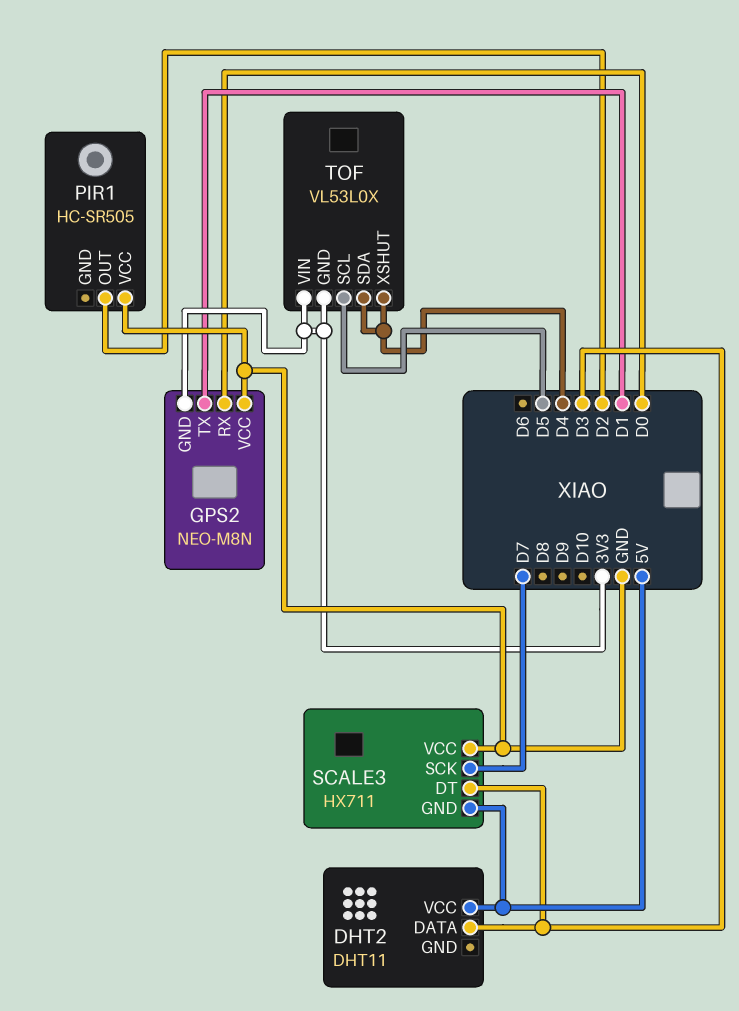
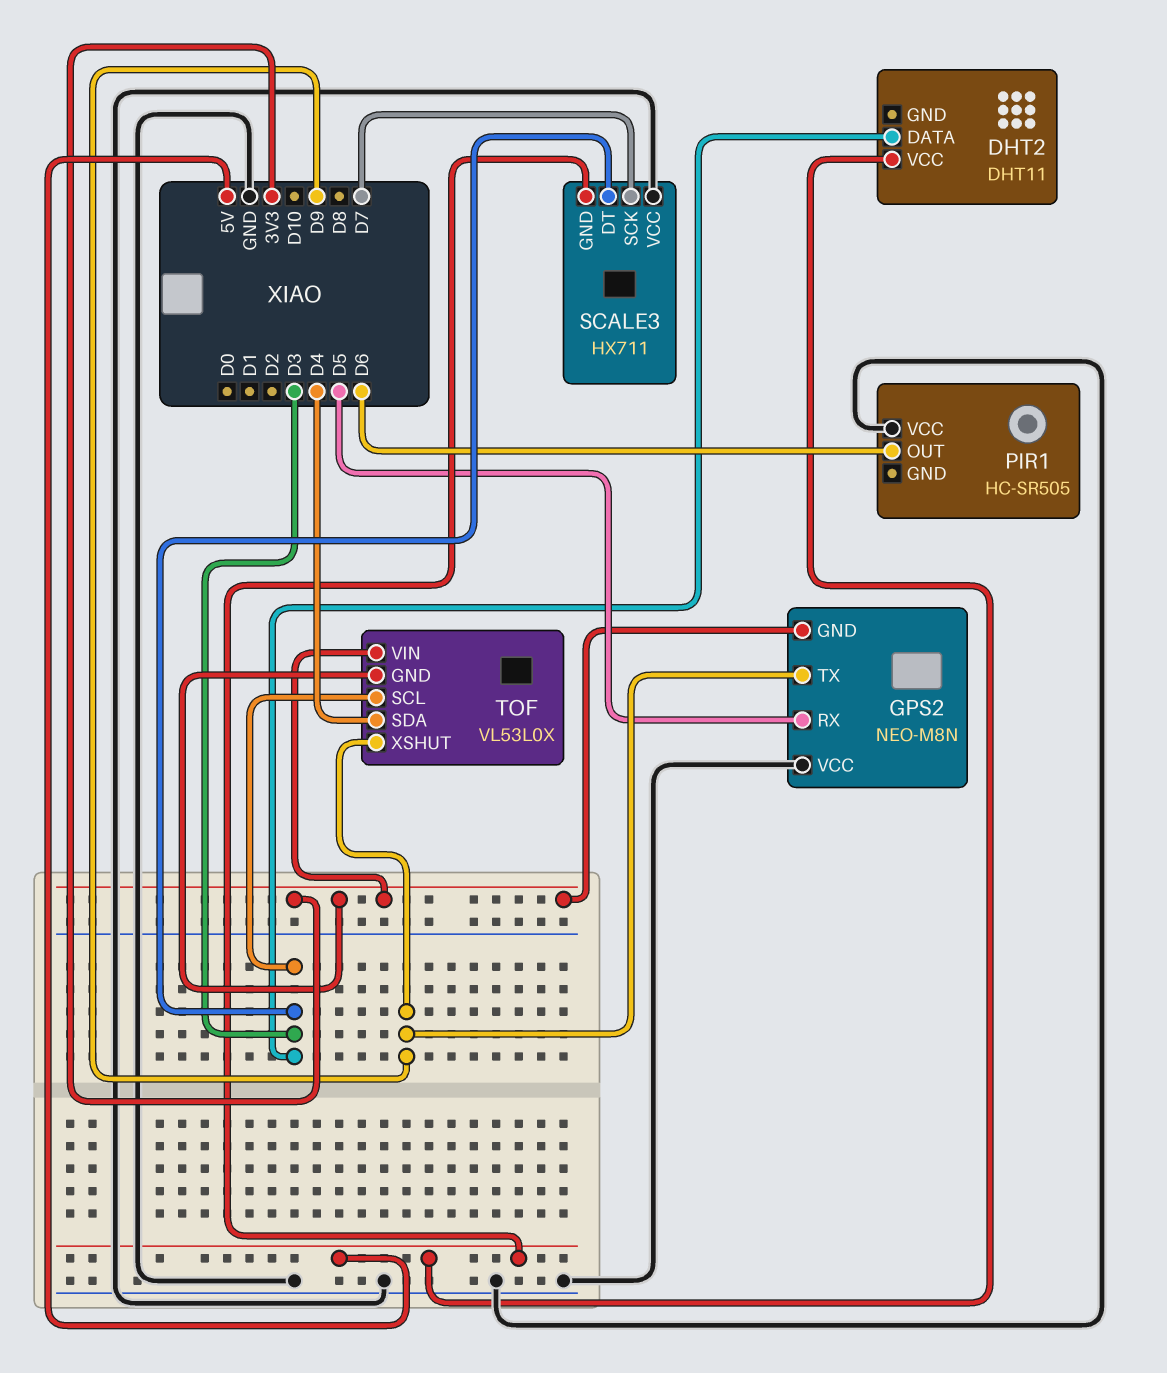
GPS2 pin RX: D0 -> D5
GPS2 pin TX: D1 -> D9
PIR1 pin OUT: D2 -> D6
TOF pin SCL: D5 -> D3
TOF pin XSHUT: D4 -> D9

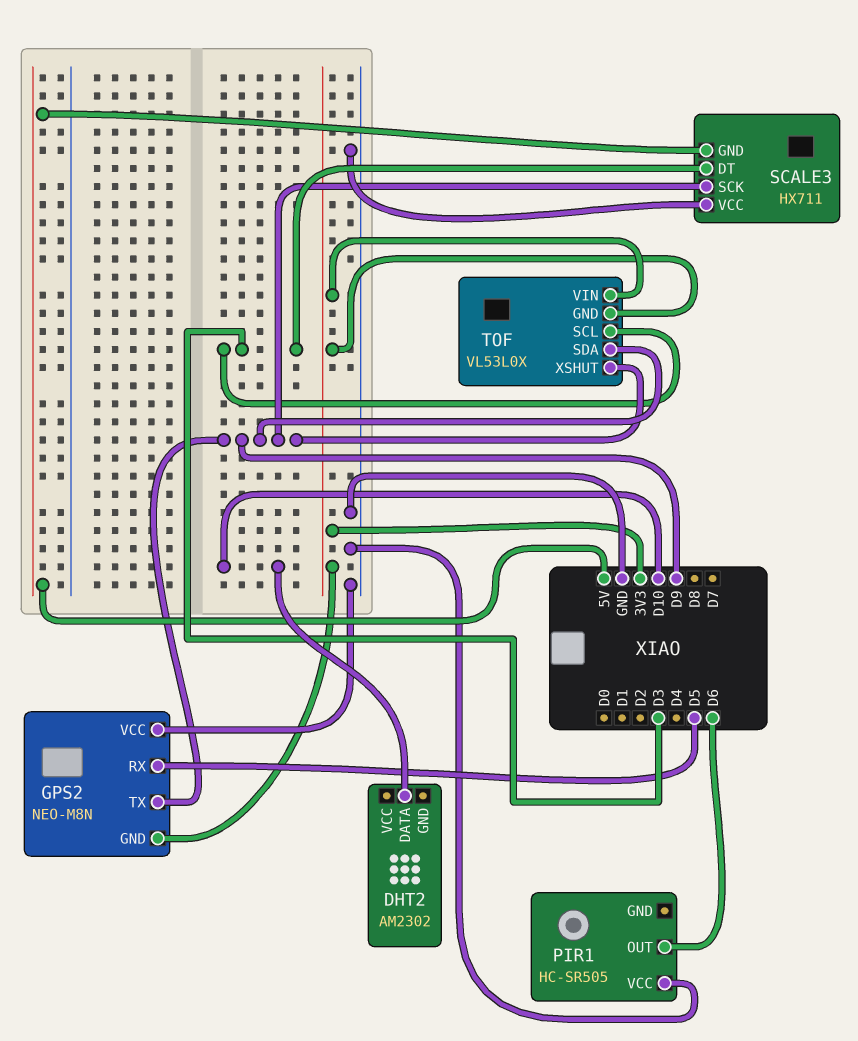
DHT2: DHT11 -> AM2302
DHT2 pin DATA: D3 -> D10
DHT2 pin VCC: 5V -> none
SCALE3 pin SCK: D7 -> D9
TOF pin SDA: D4 -> D9

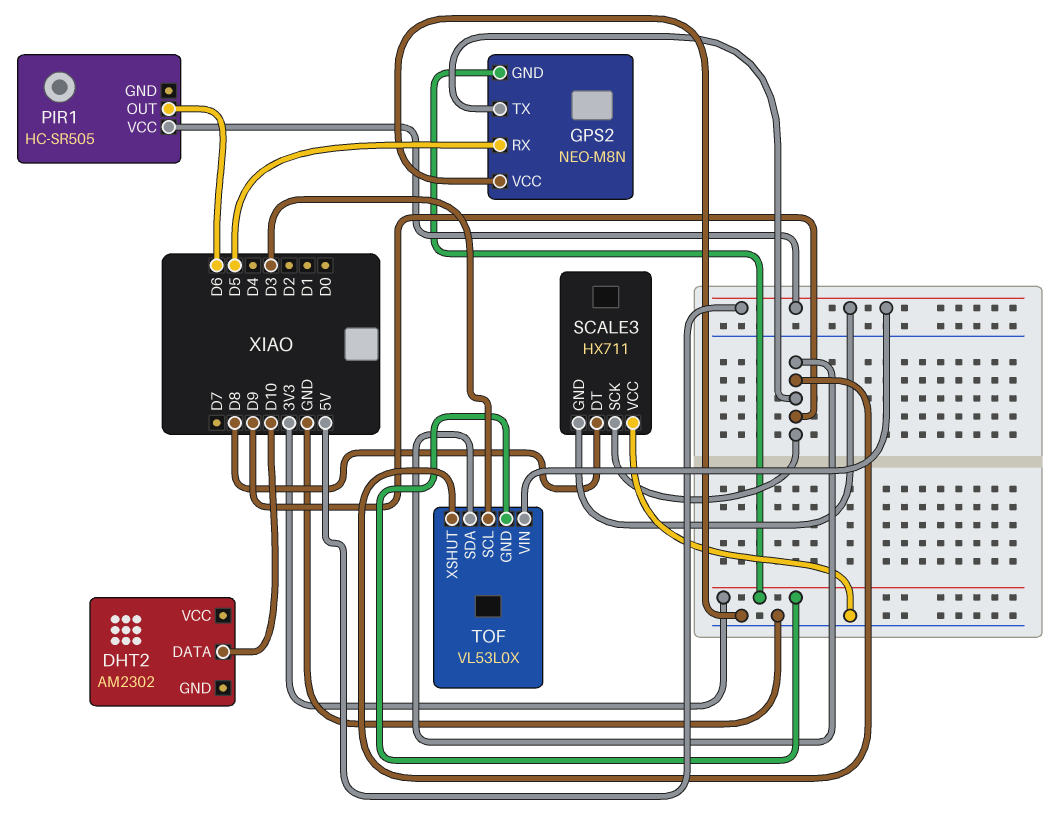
PIR1 pin VCC: GND -> 5V
SCALE3 pin DT: D3 -> D8
TOF pin VIN: 3V3 -> 5V

